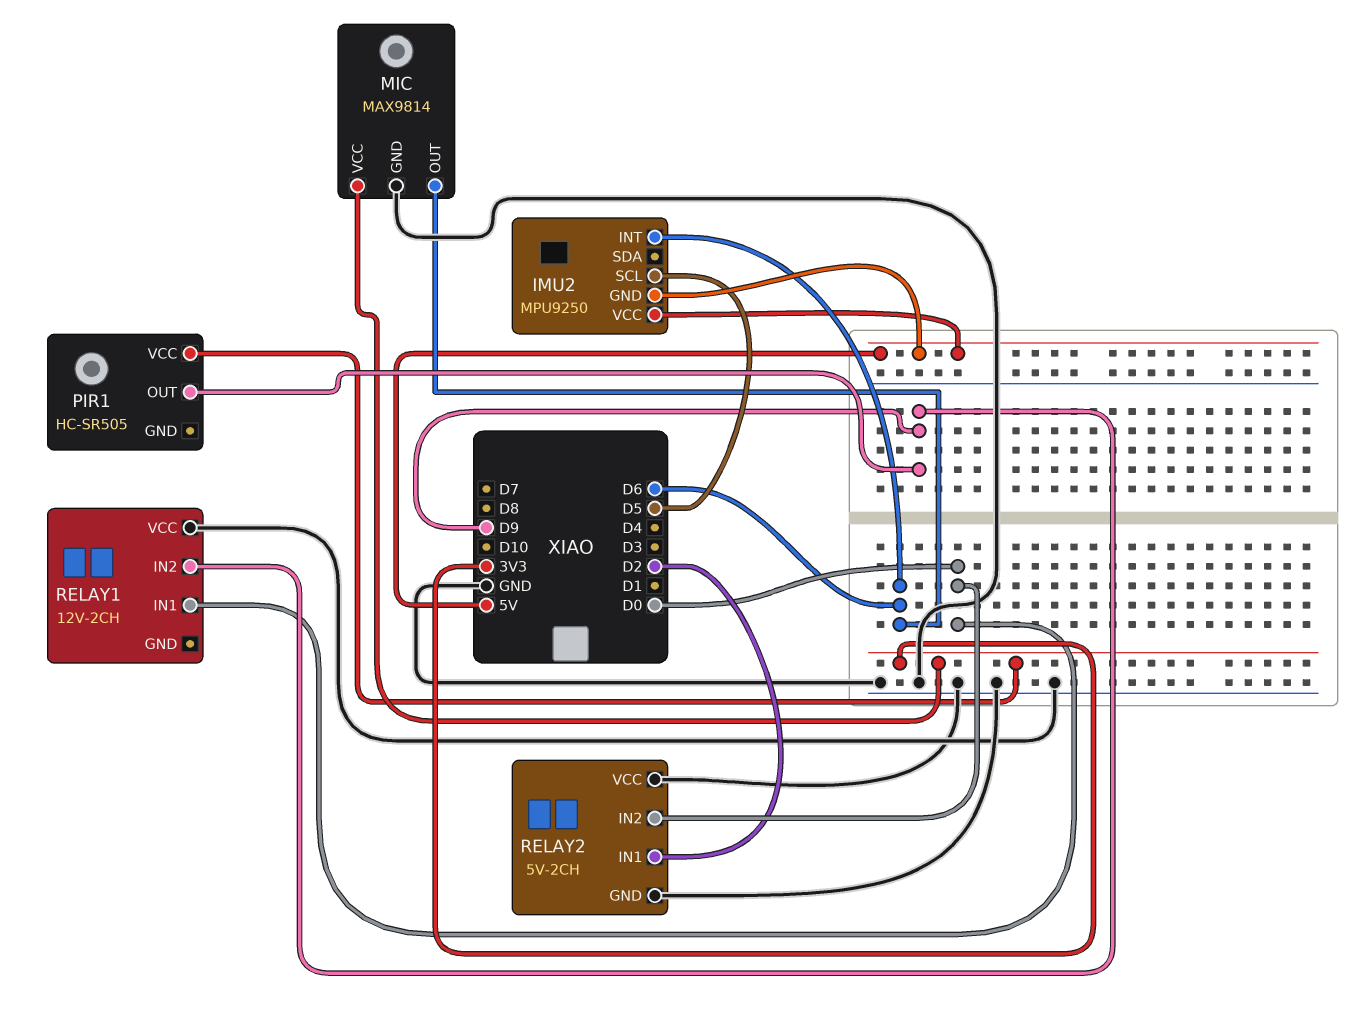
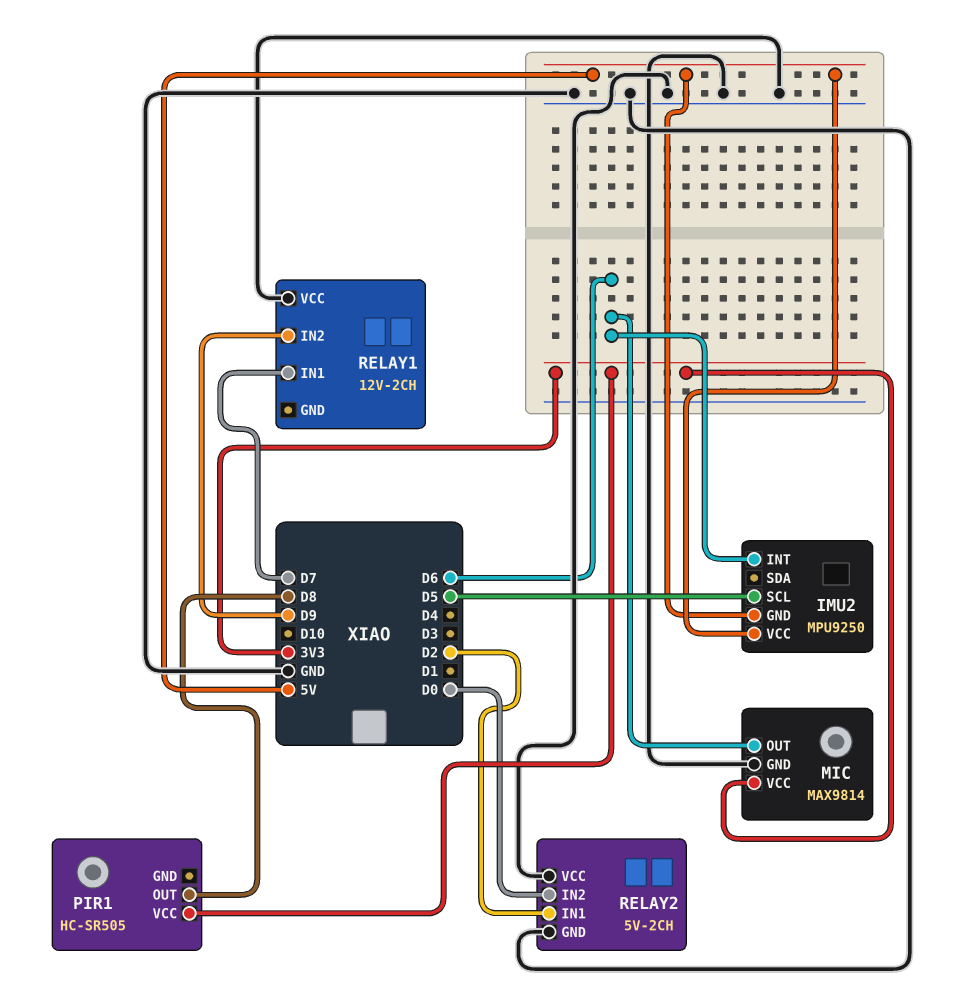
PIR1 pin OUT: D9 -> D8
RELAY1 pin IN1: D0 -> D7

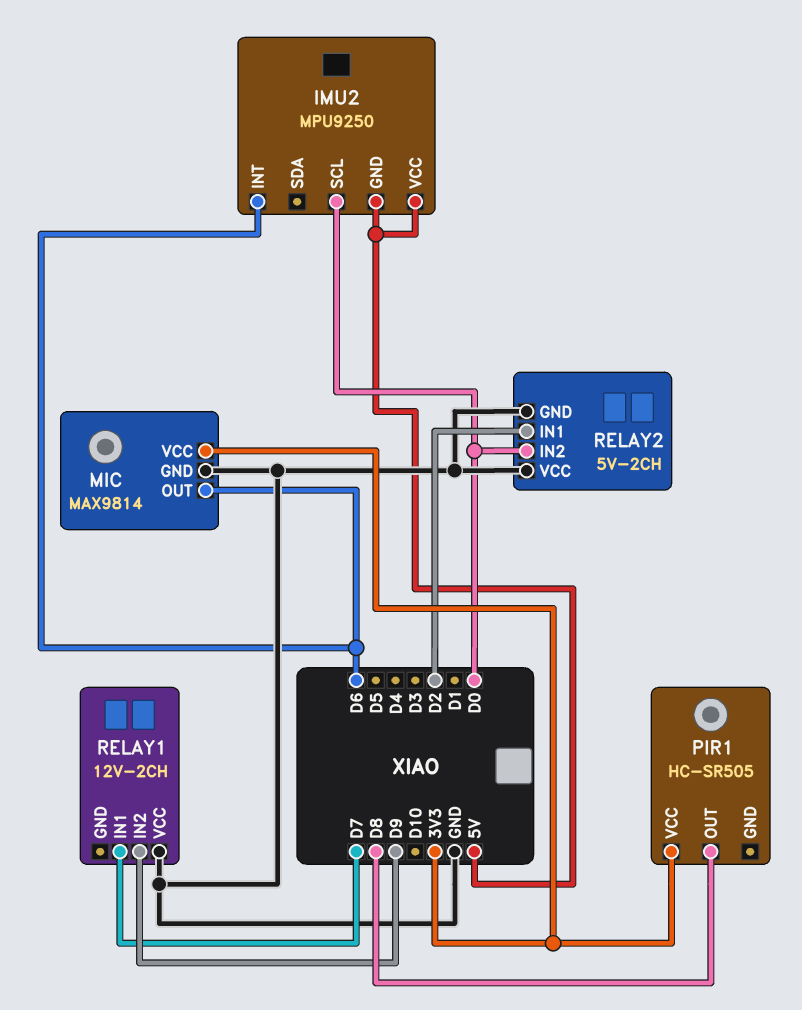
IMU2 pin SCL: D5 -> D0

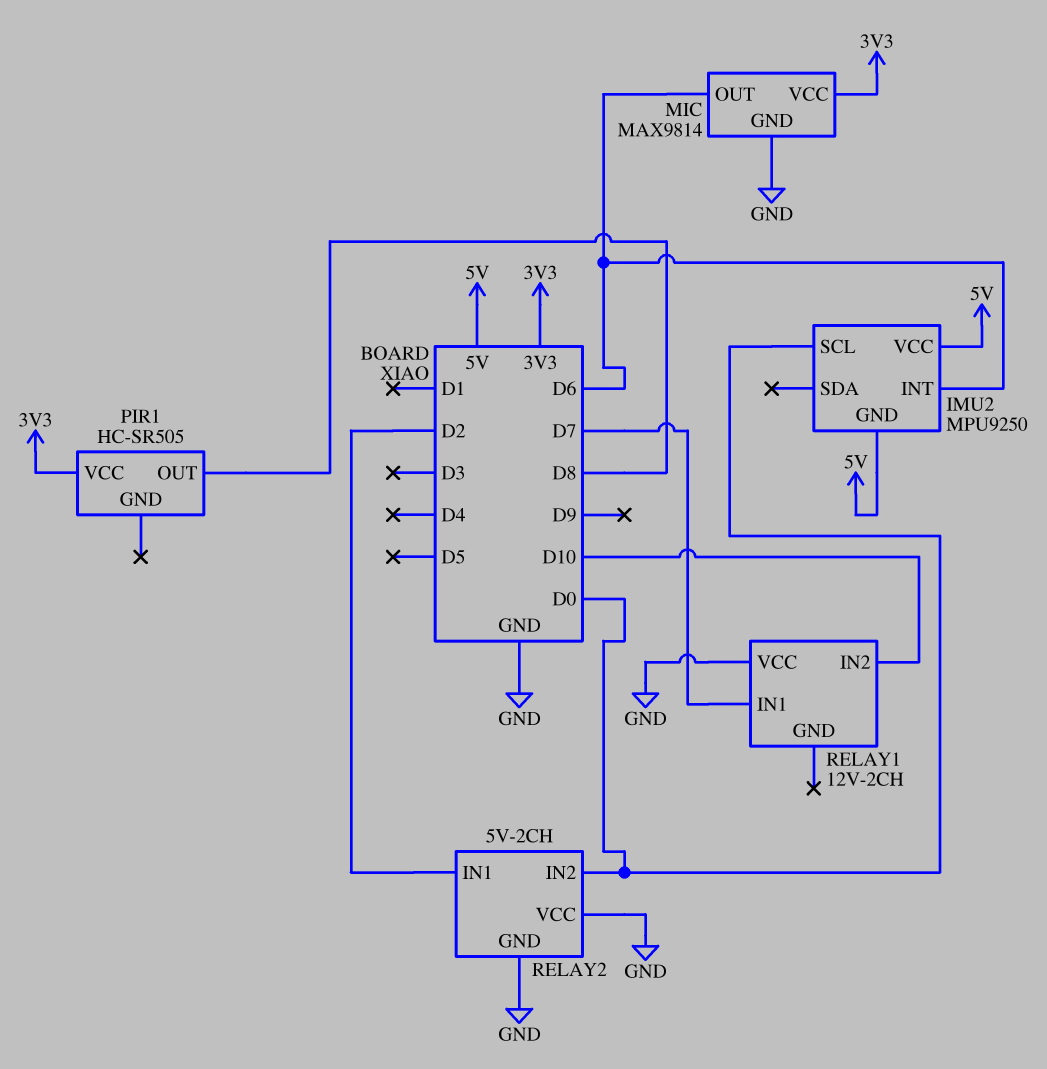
RELAY1 pin IN2: D9 -> D10

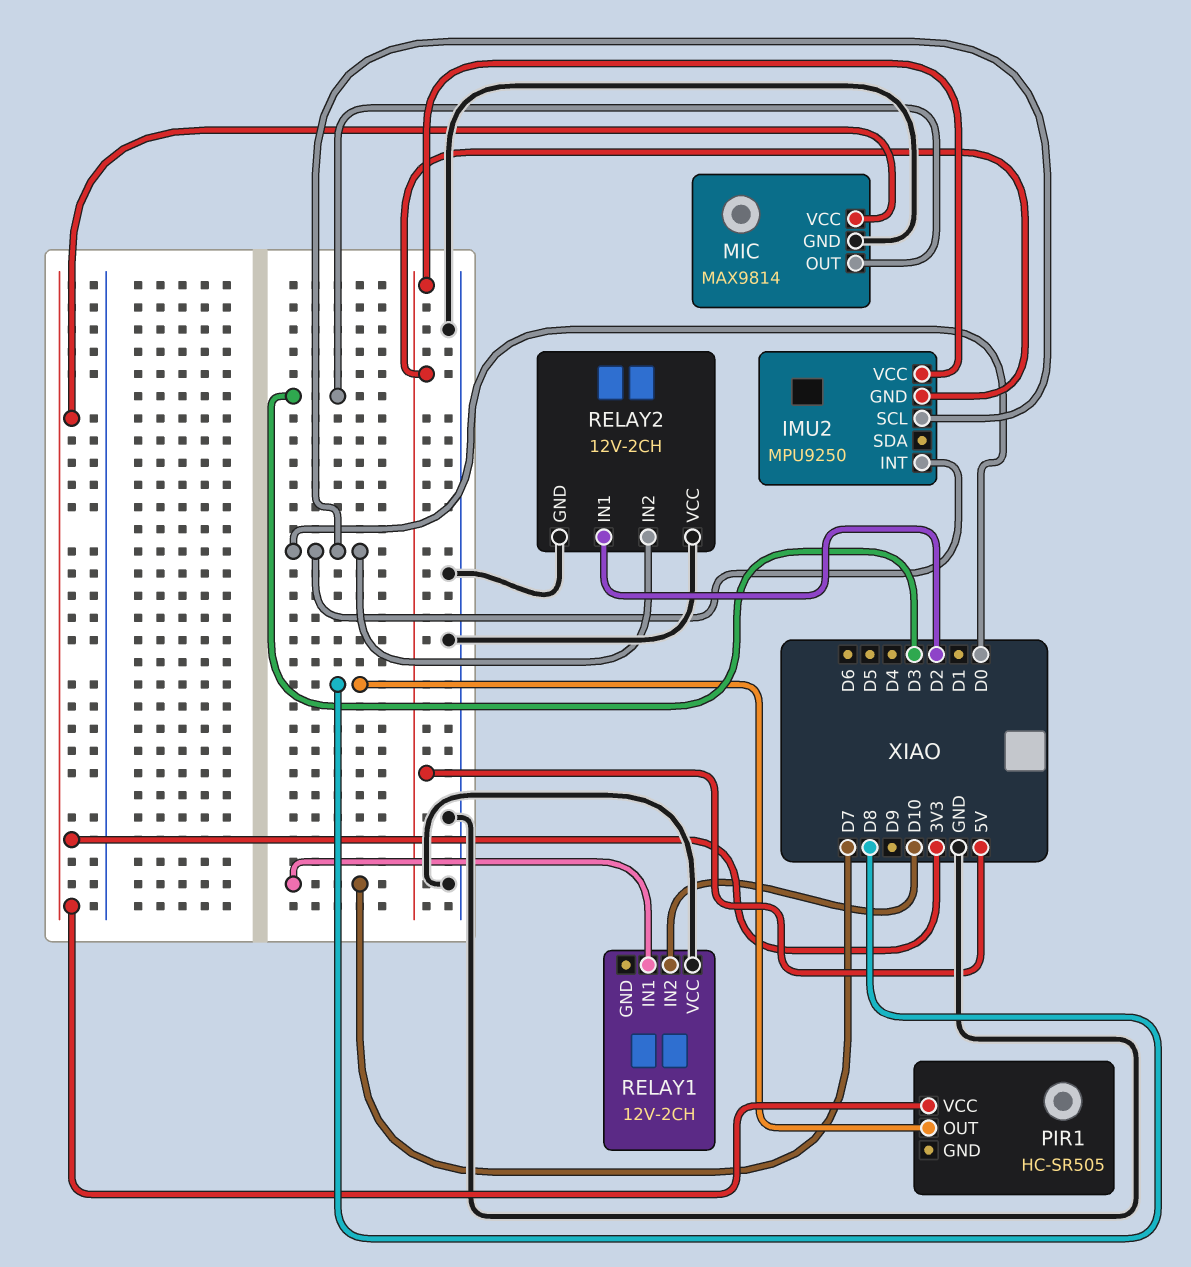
IMU2 pin INT: D6 -> D0
MIC pin OUT: D6 -> D3
RELAY2: 5V-2CH -> 12V-2CH

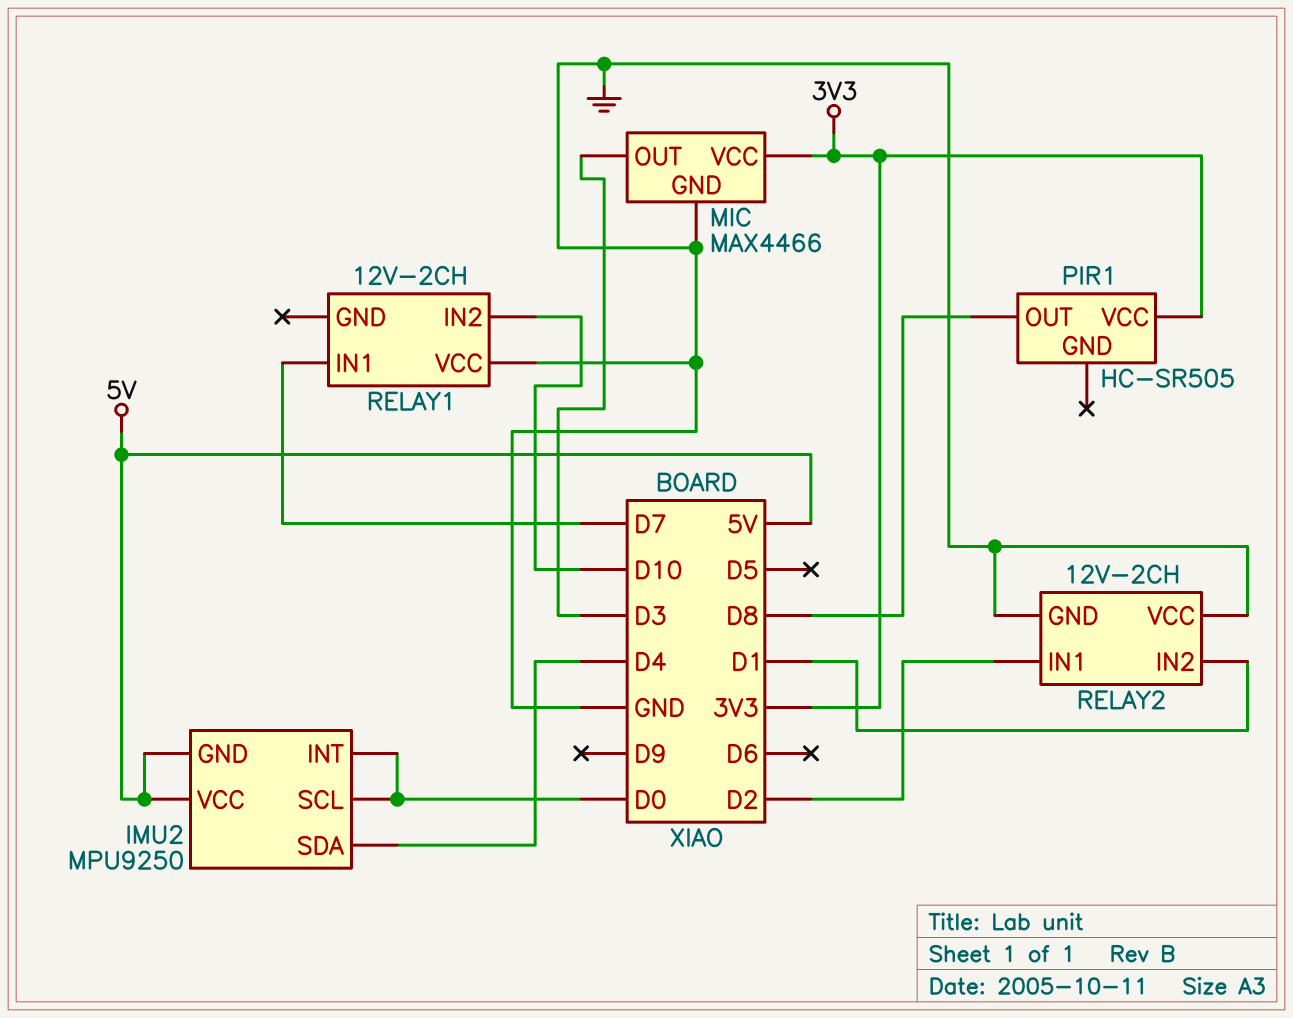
IMU2 pin SDA: none -> D4
MIC: MAX9814 -> MAX4466
RELAY2 pin IN2: D0 -> D1

